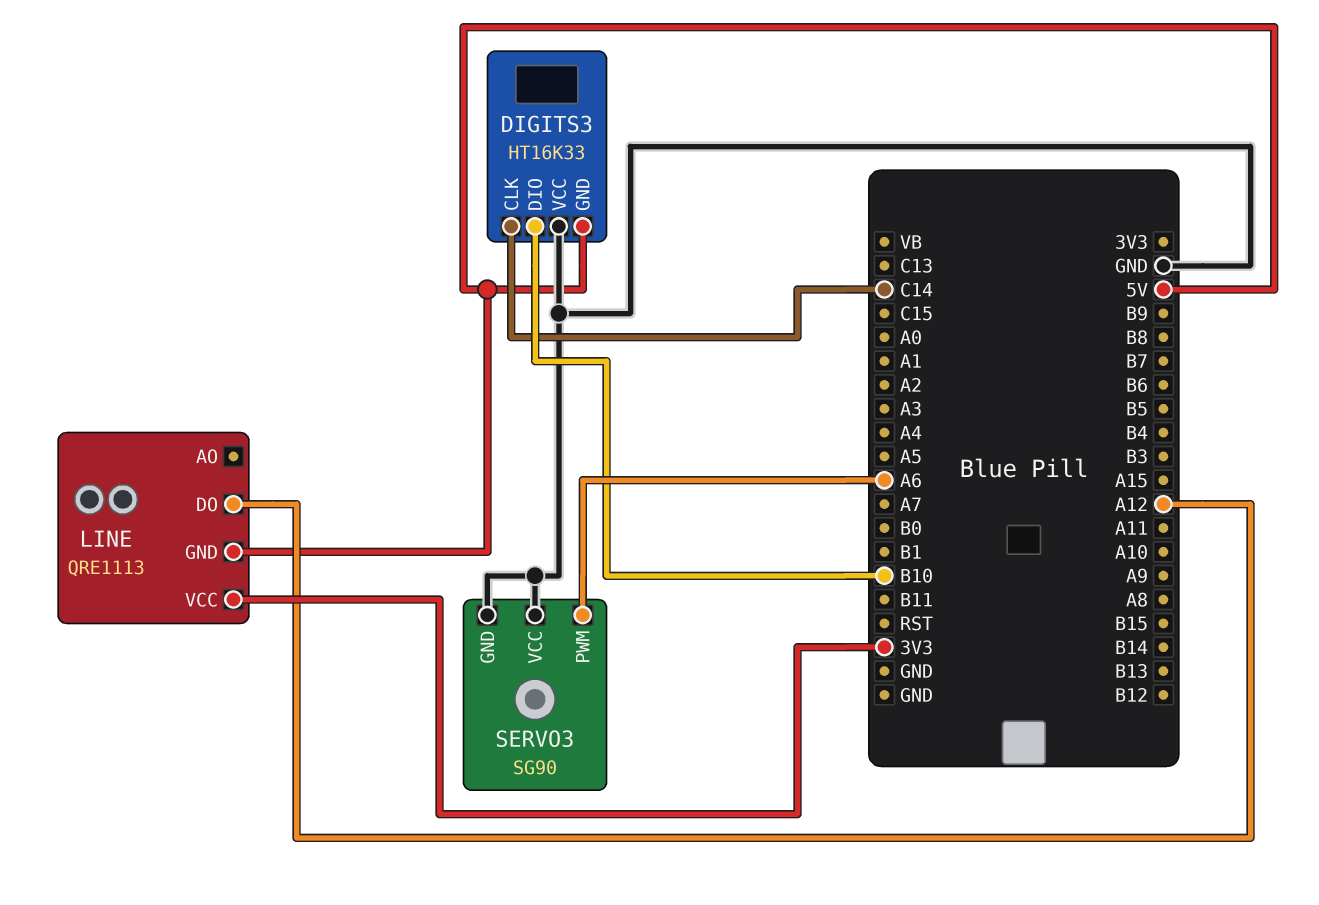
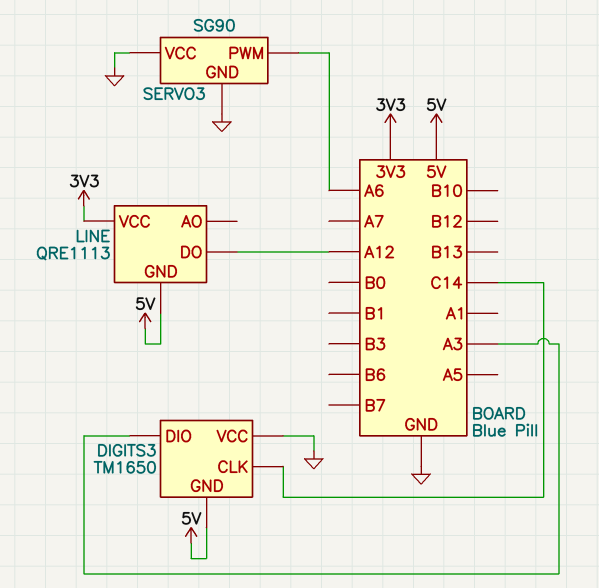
DIGITS3: HT16K33 -> TM1650
DIGITS3 pin DIO: B10 -> A3

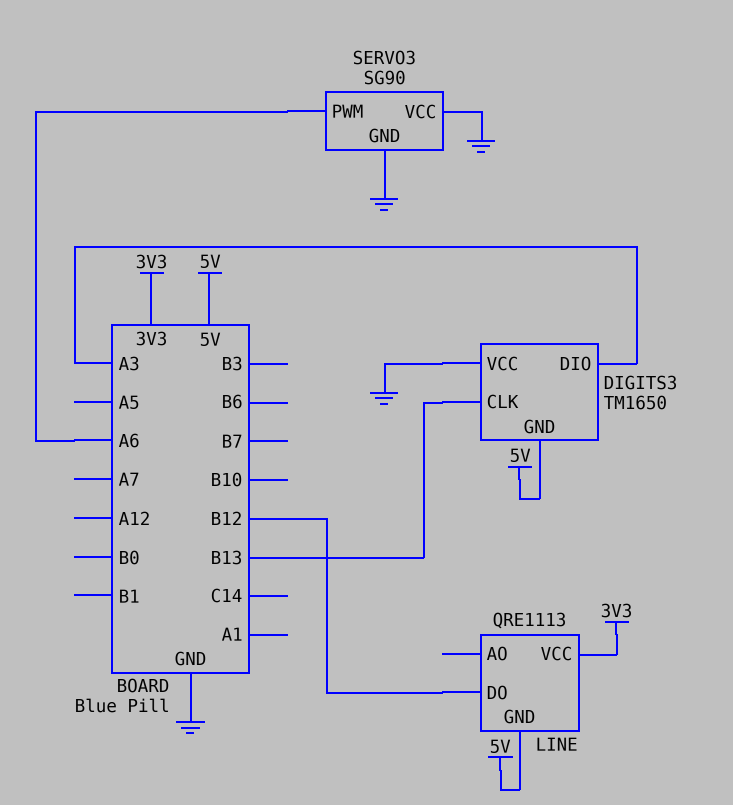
DIGITS3 pin CLK: C14 -> B13
LINE pin DO: A12 -> B12

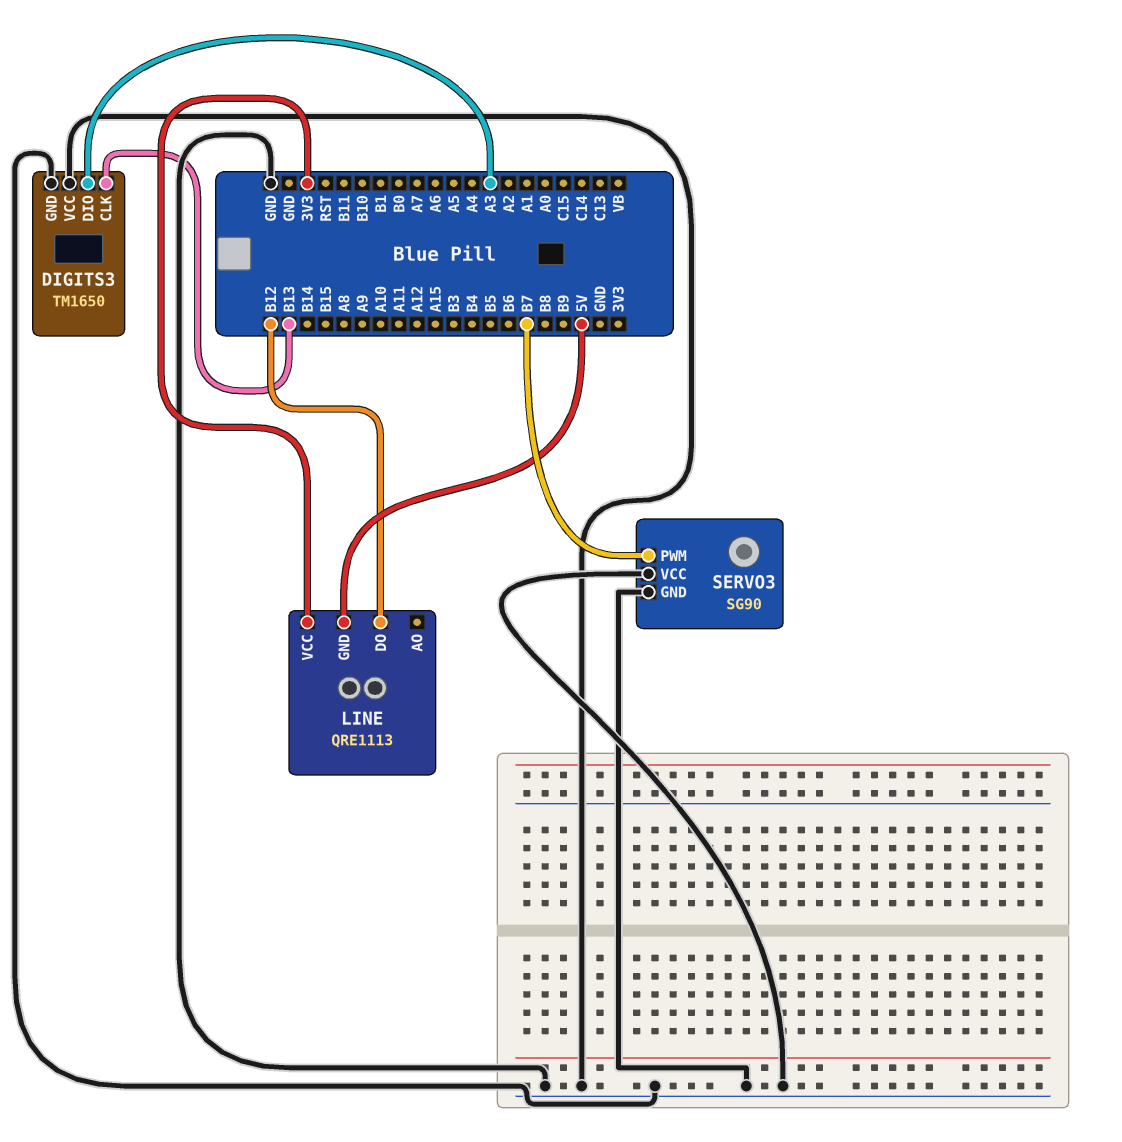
DIGITS3 pin GND: 5V -> GND
SERVO3 pin PWM: A6 -> B7

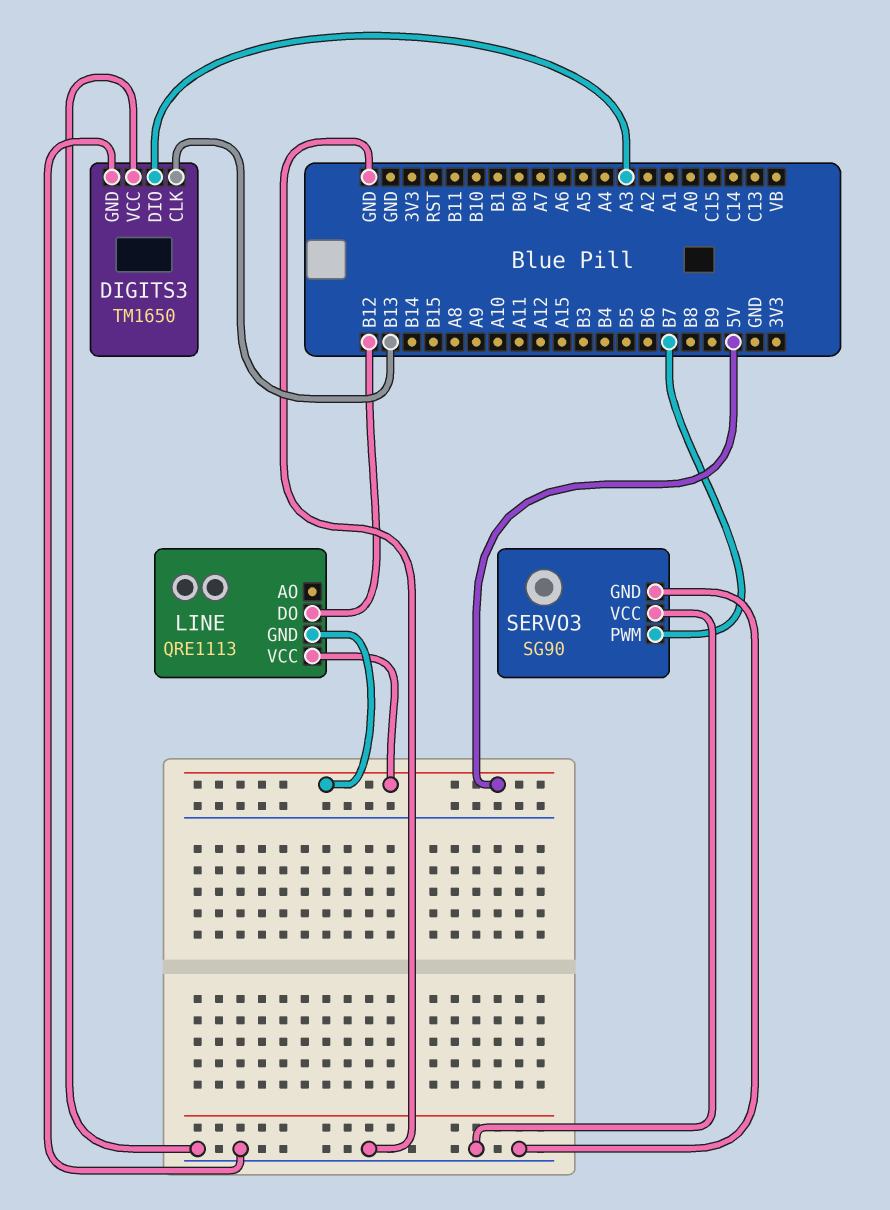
LINE pin VCC: 3V3 -> 5V

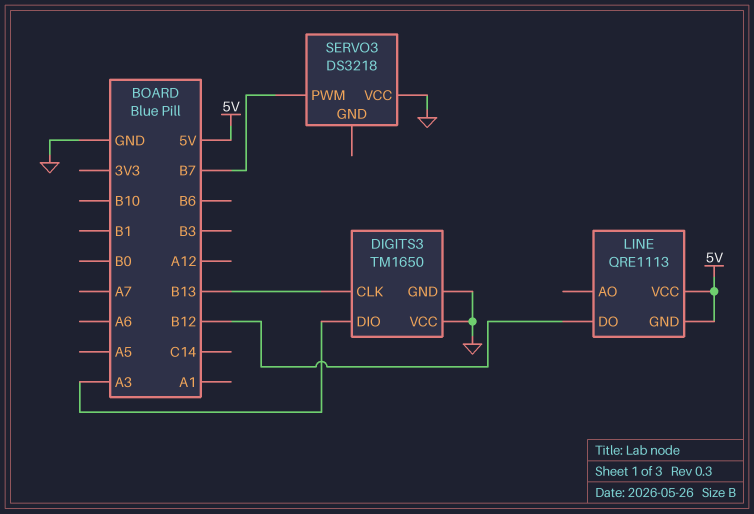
SERVO3: SG90 -> DS3218
SERVO3 pin GND: GND -> none

